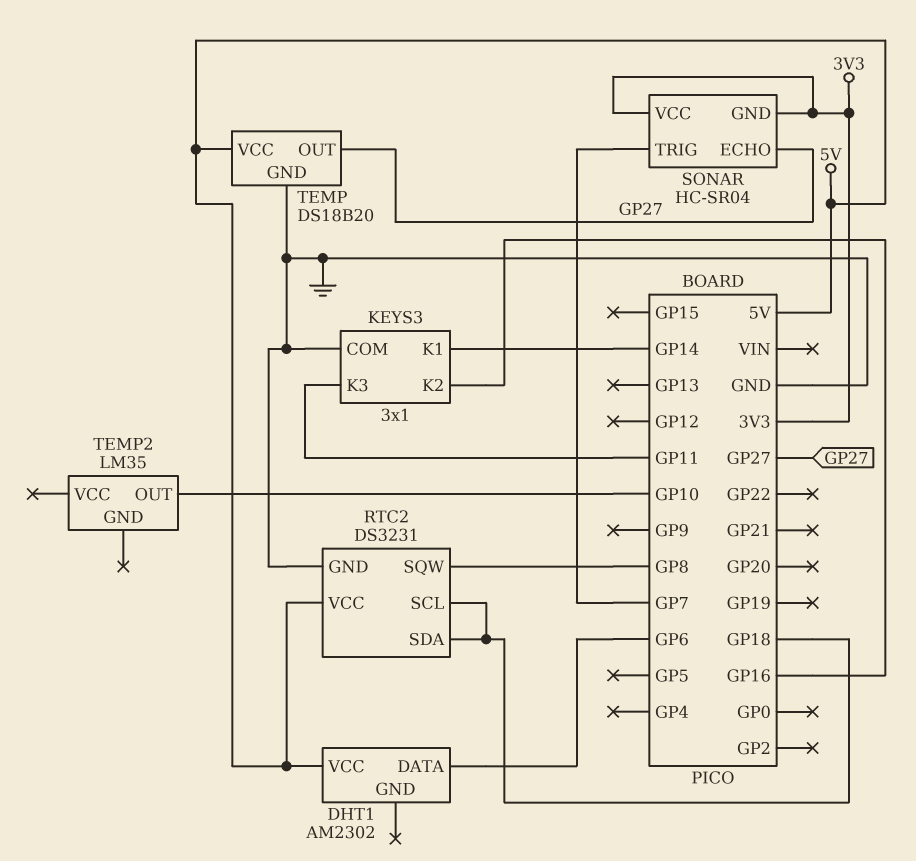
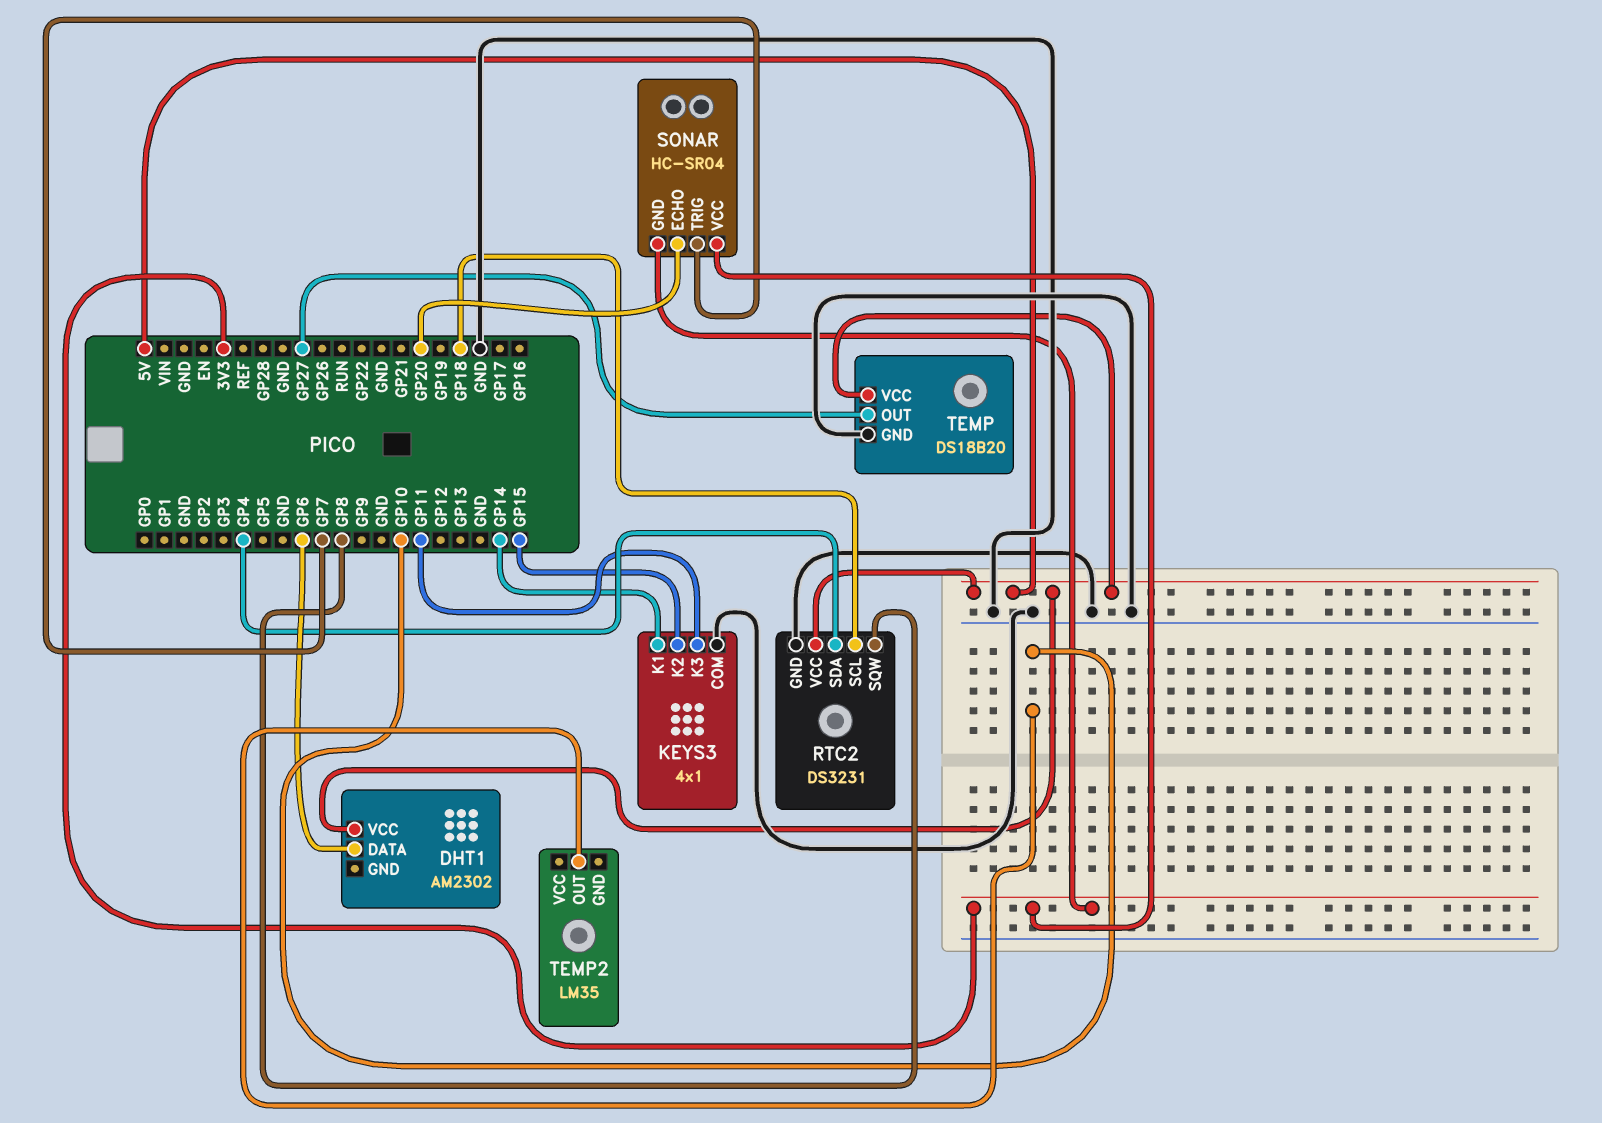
KEYS3: 3x1 -> 4x1
KEYS3 pin K2: GP16 -> GP15
RTC2 pin SDA: GP18 -> GP4
SONAR pin ECHO: GP27 -> GP20

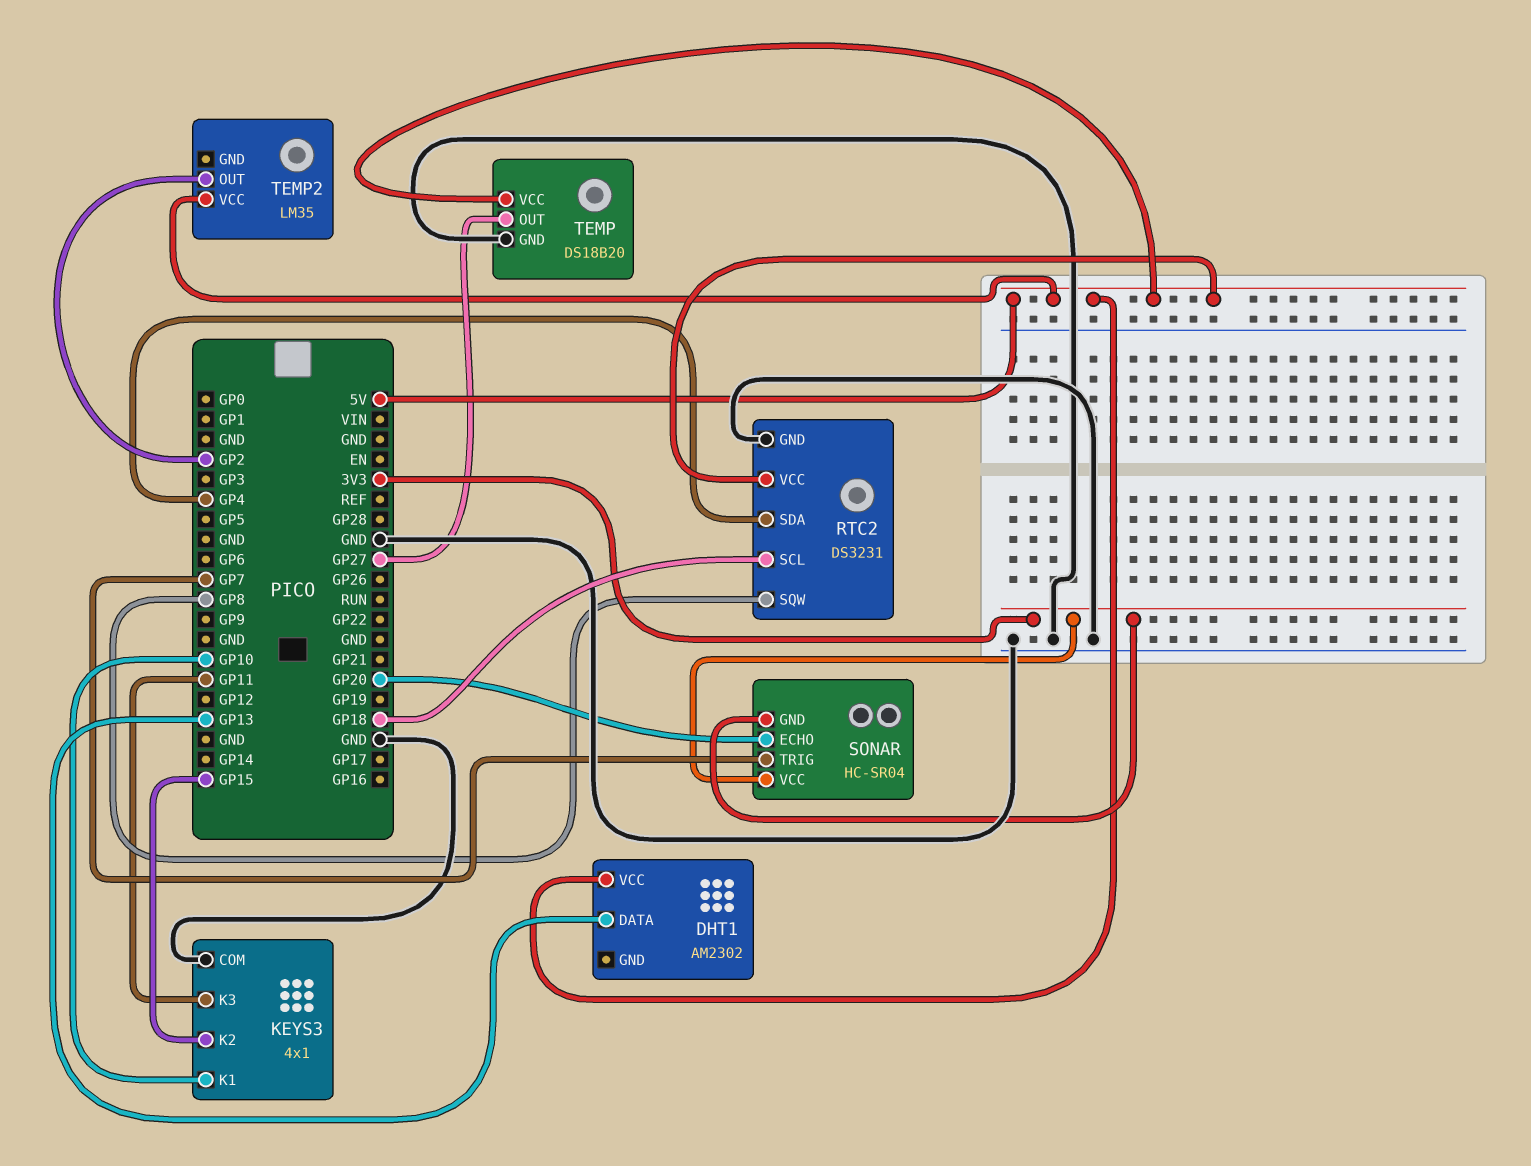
DHT1 pin DATA: GP6 -> GP13
KEYS3 pin K1: GP14 -> GP10
TEMP2 pin OUT: GP10 -> GP2
TEMP2 pin VCC: none -> 5V

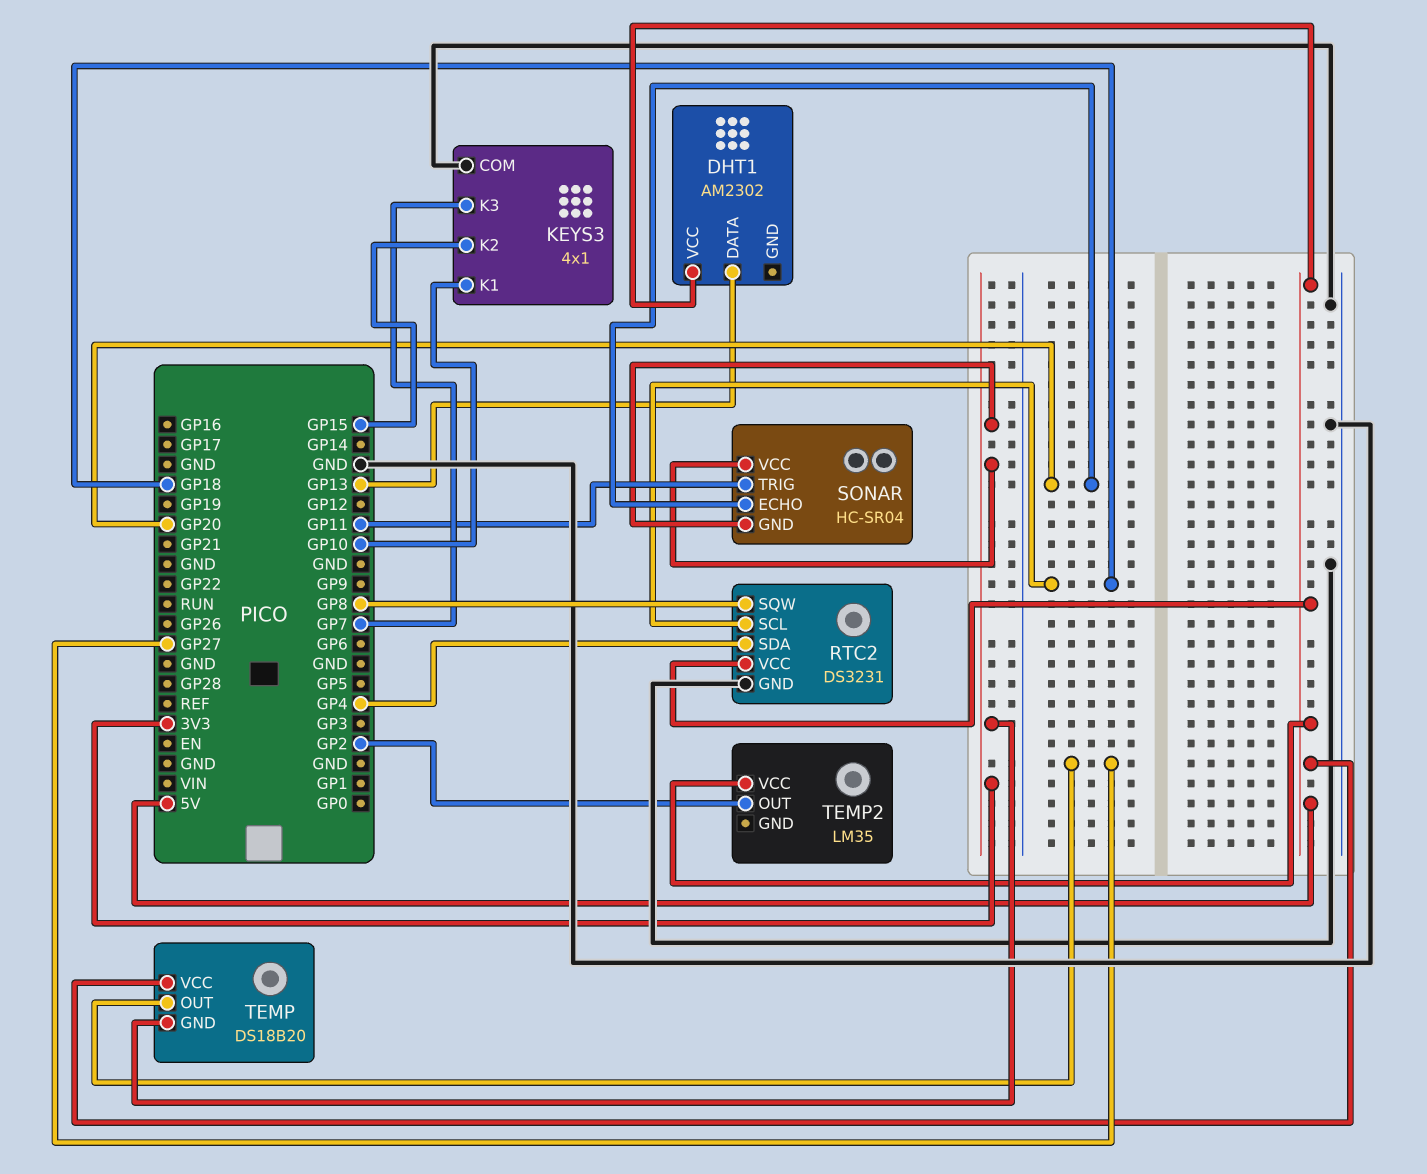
KEYS3 pin K3: GP11 -> GP7
SONAR pin TRIG: GP7 -> GP11
TEMP pin GND: GND -> 3V3

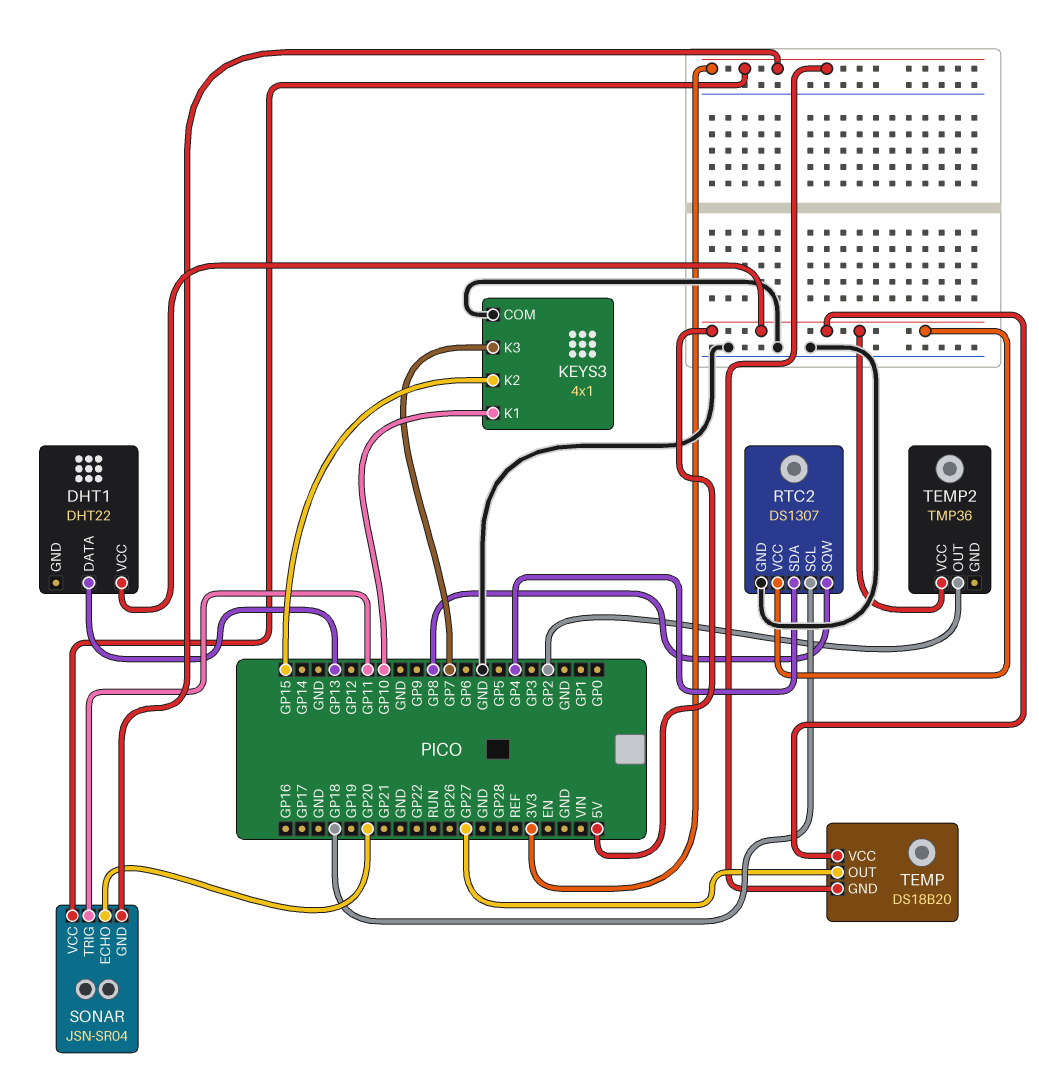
DHT1: AM2302 -> DHT22
RTC2: DS3231 -> DS1307
SONAR: HC-SR04 -> JSN-SR04
TEMP2: LM35 -> TMP36

